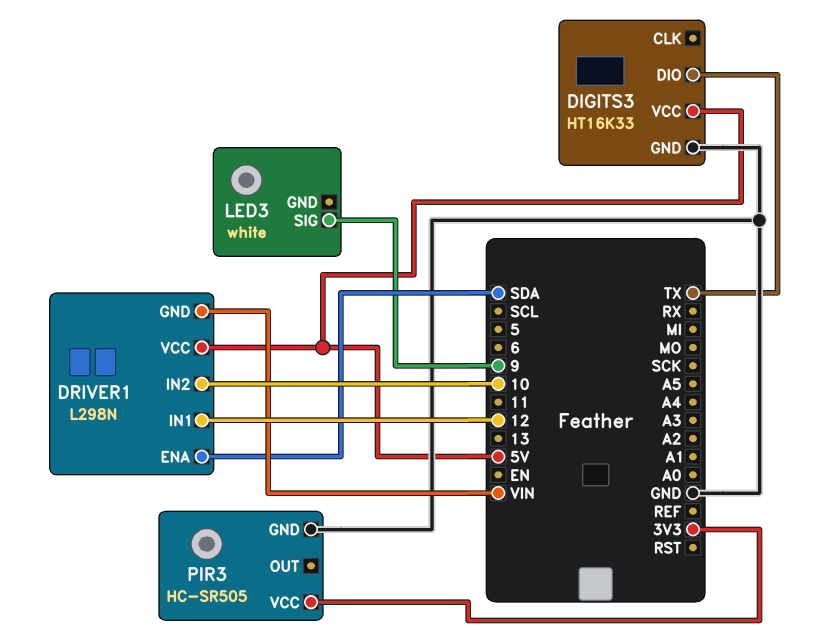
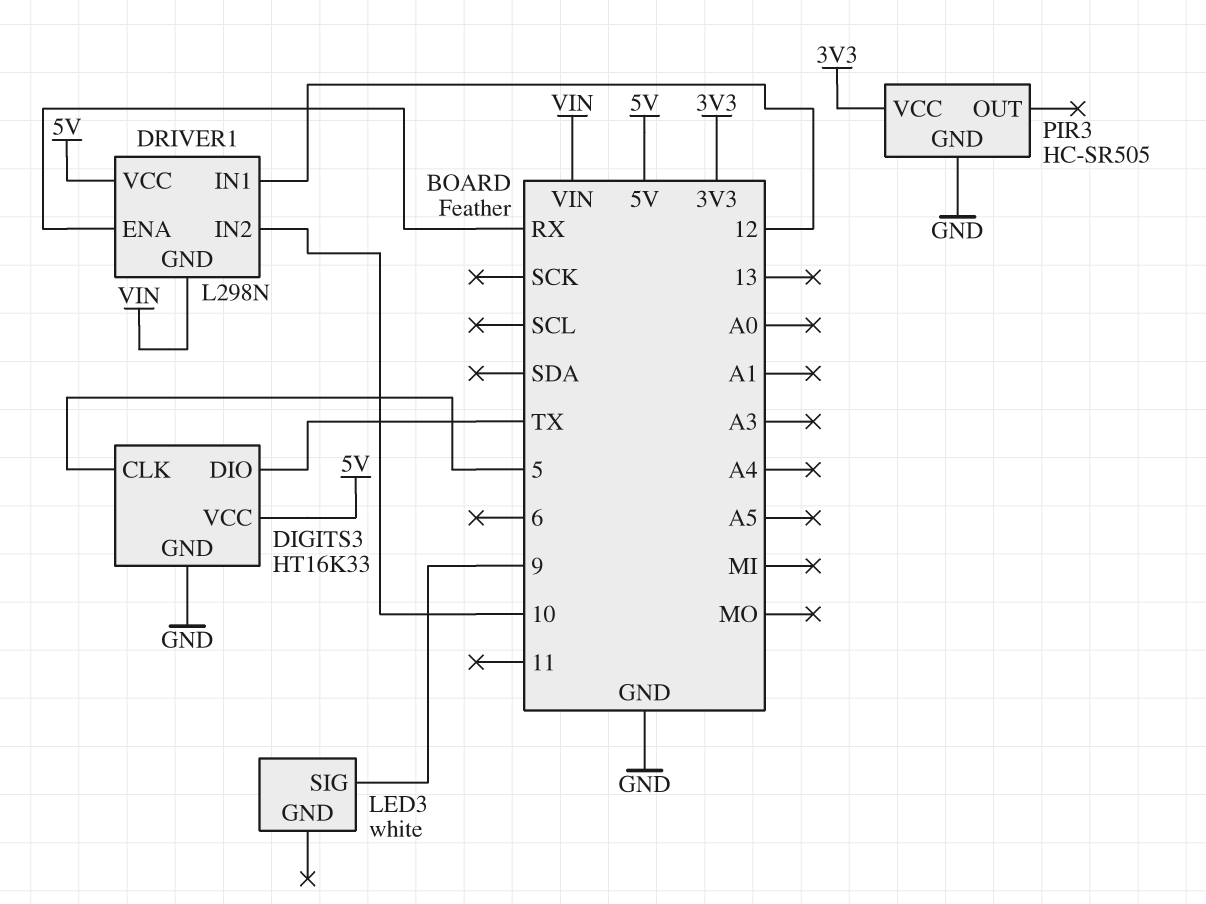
DIGITS3 pin CLK: none -> 5
DRIVER1 pin ENA: SDA -> RX

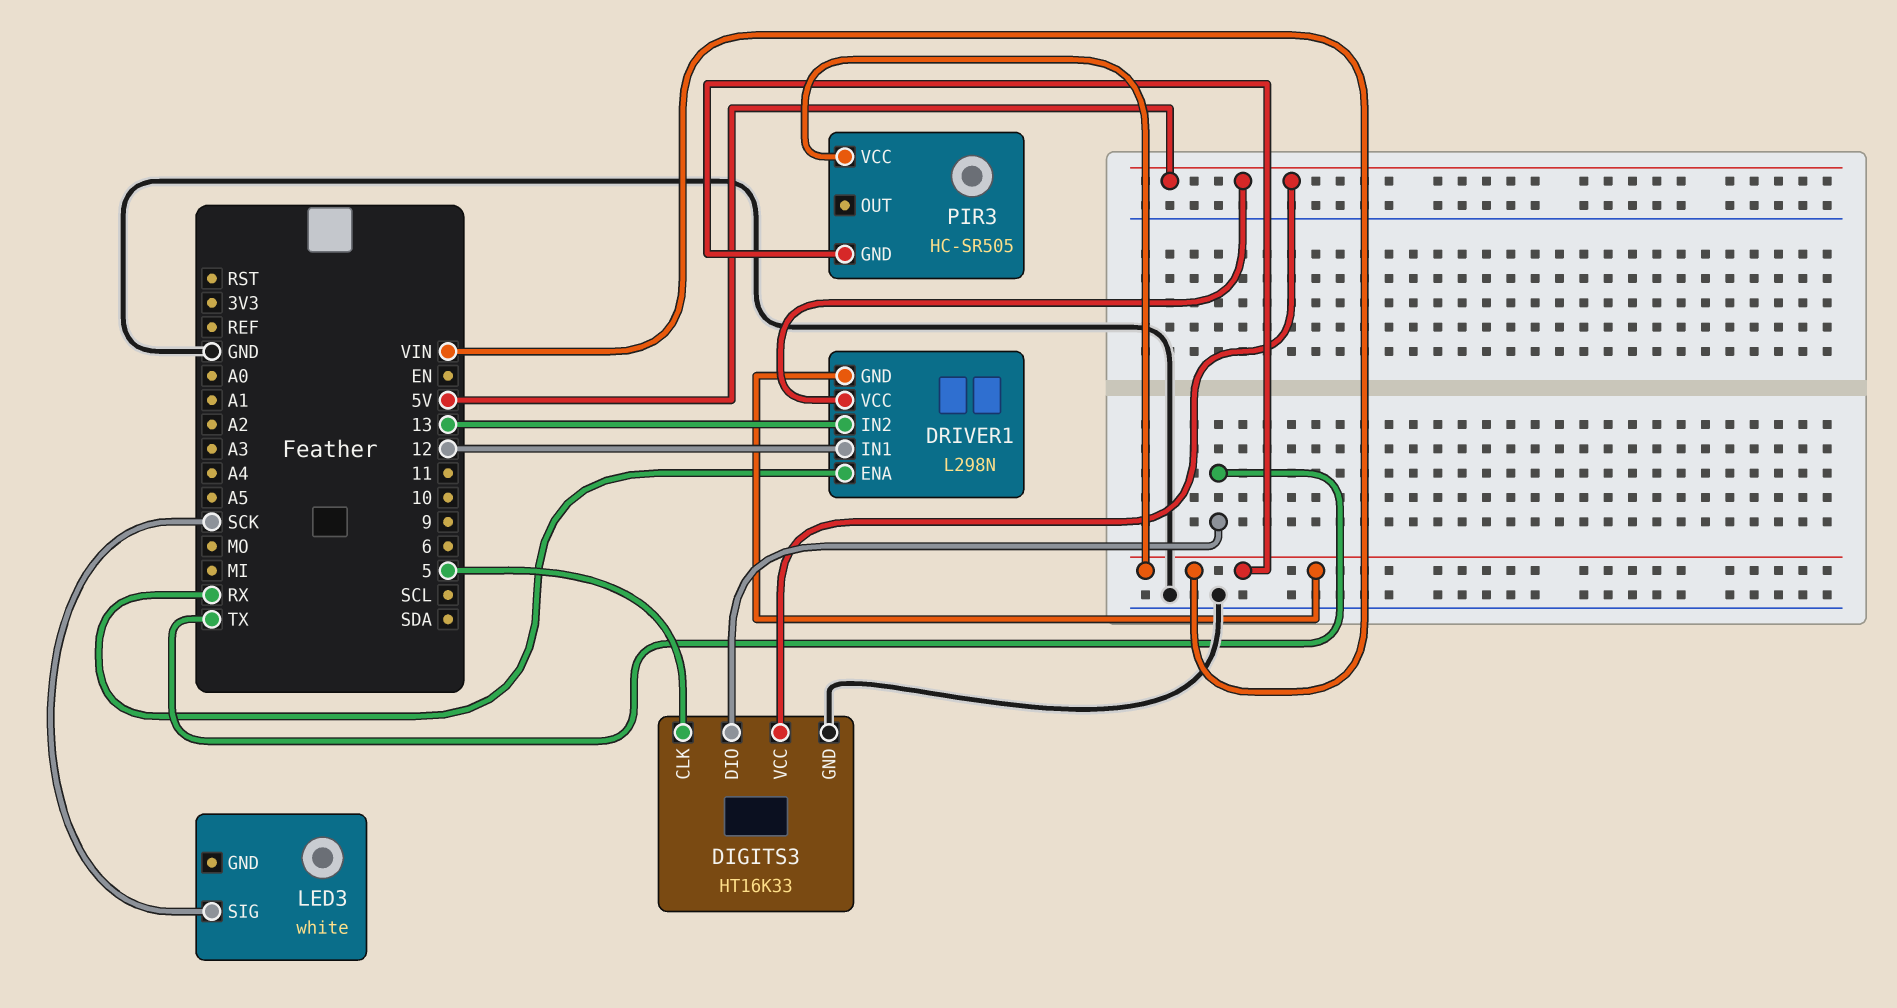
DRIVER1 pin IN2: 10 -> 13
LED3 pin SIG: 9 -> SCK
PIR3 pin GND: GND -> VIN
PIR3 pin VCC: 3V3 -> VIN

